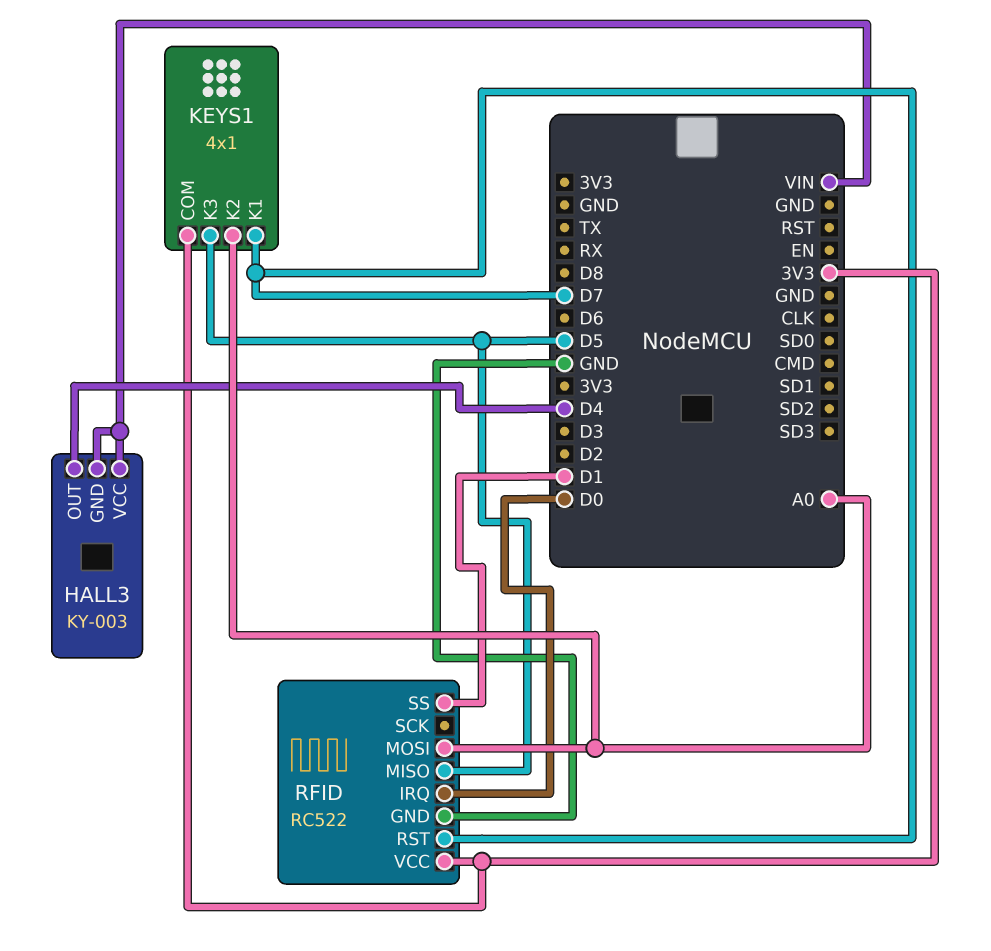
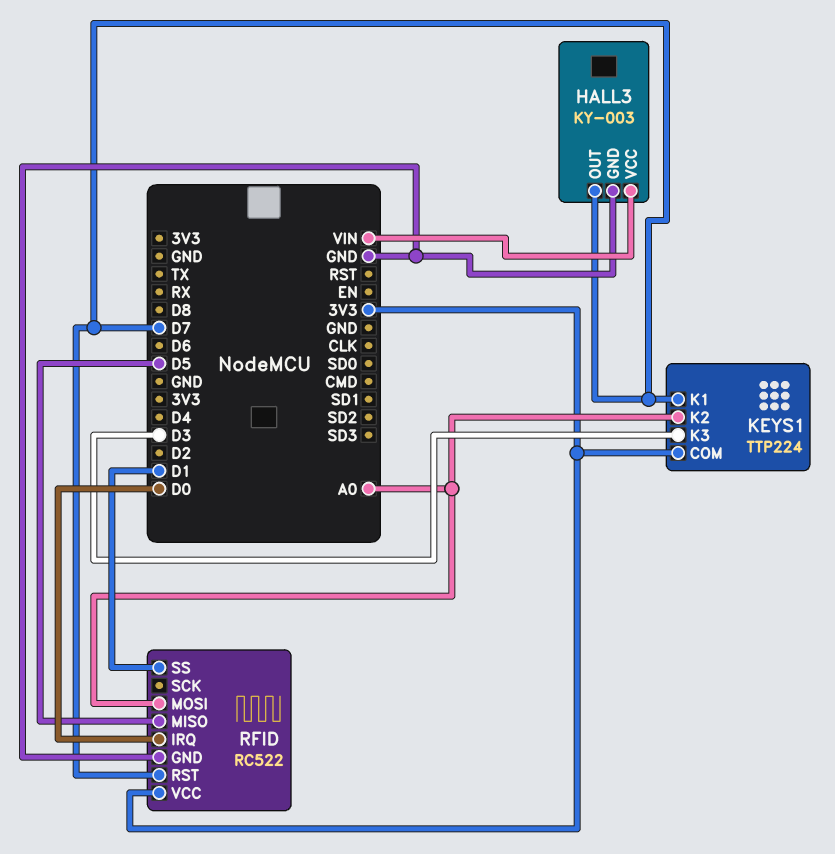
HALL3 pin GND: VIN -> GND
HALL3 pin OUT: D4 -> D7
KEYS1: 4x1 -> TTP224
KEYS1 pin K3: D5 -> D3

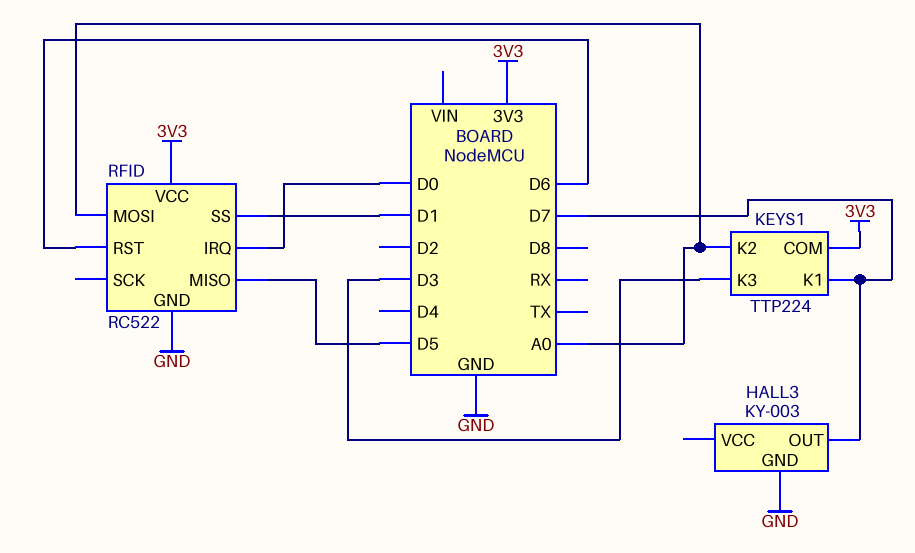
HALL3 pin VCC: VIN -> none
RFID pin RST: D7 -> D6

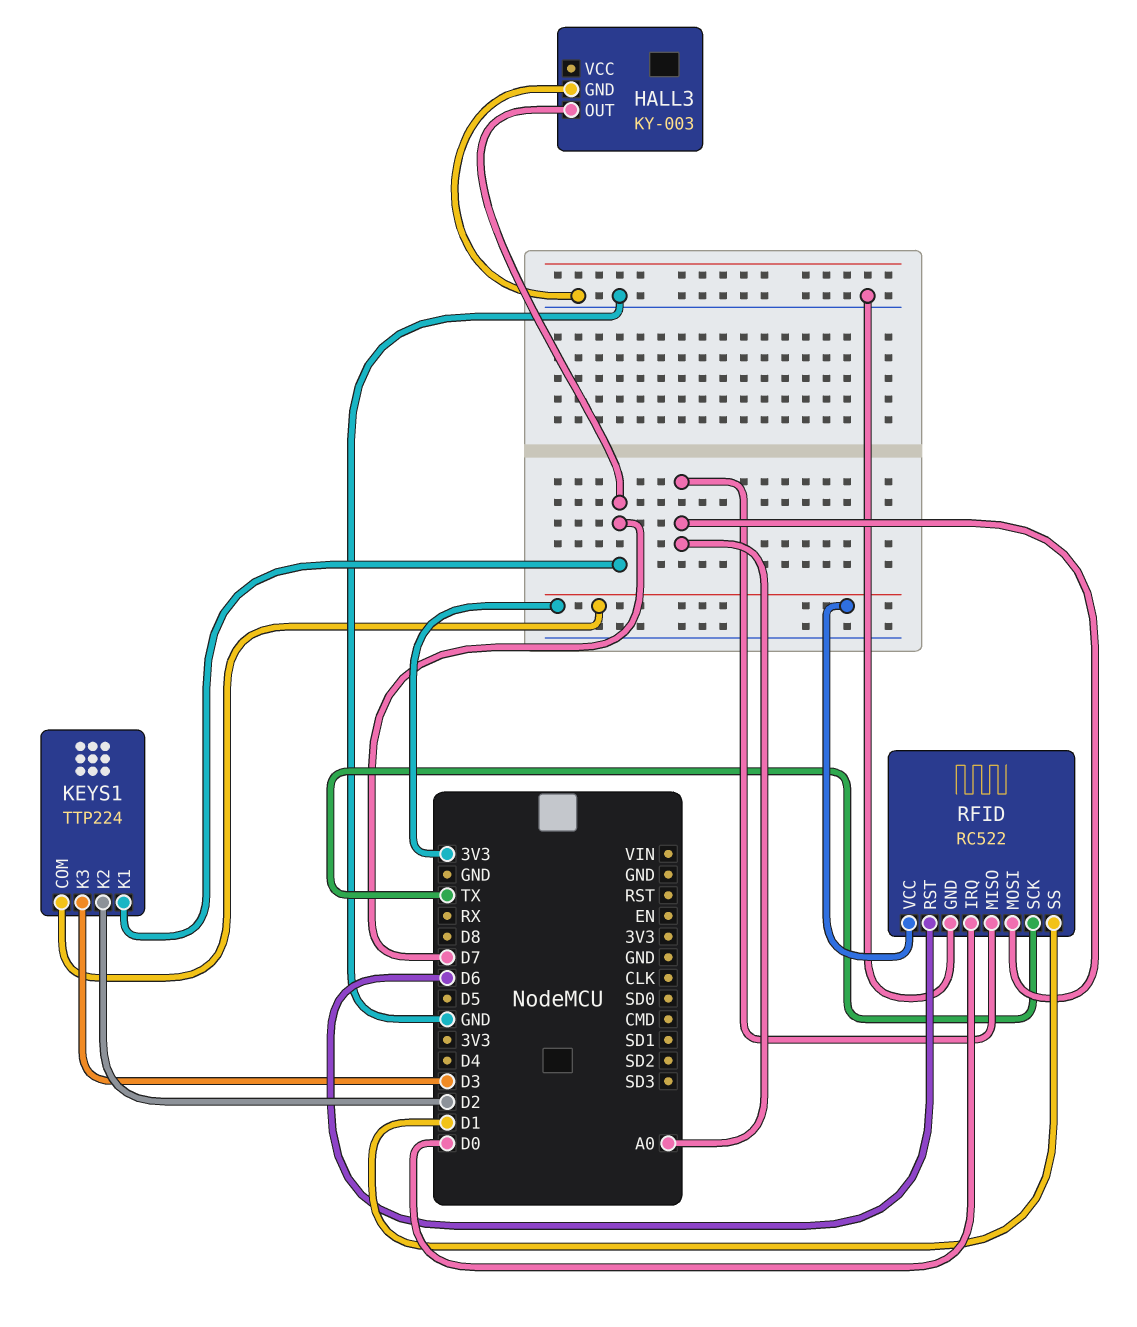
KEYS1 pin K2: A0 -> D2
RFID pin MISO: D5 -> A0
RFID pin SCK: none -> TX

